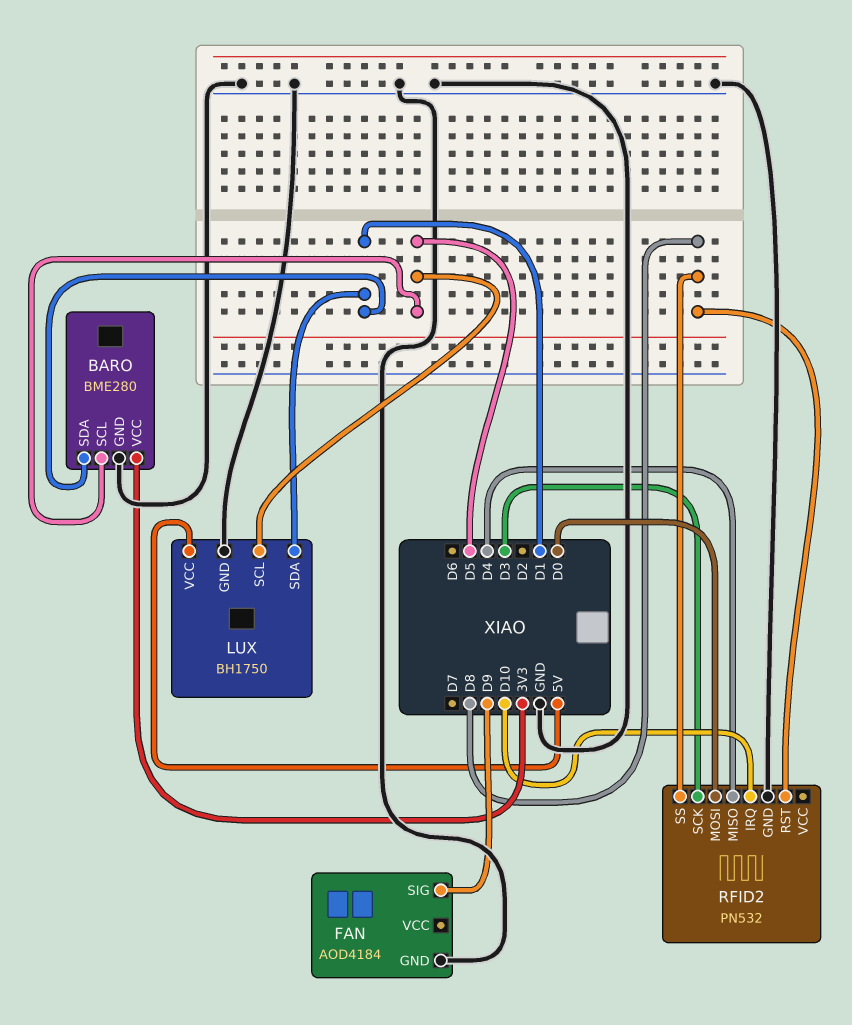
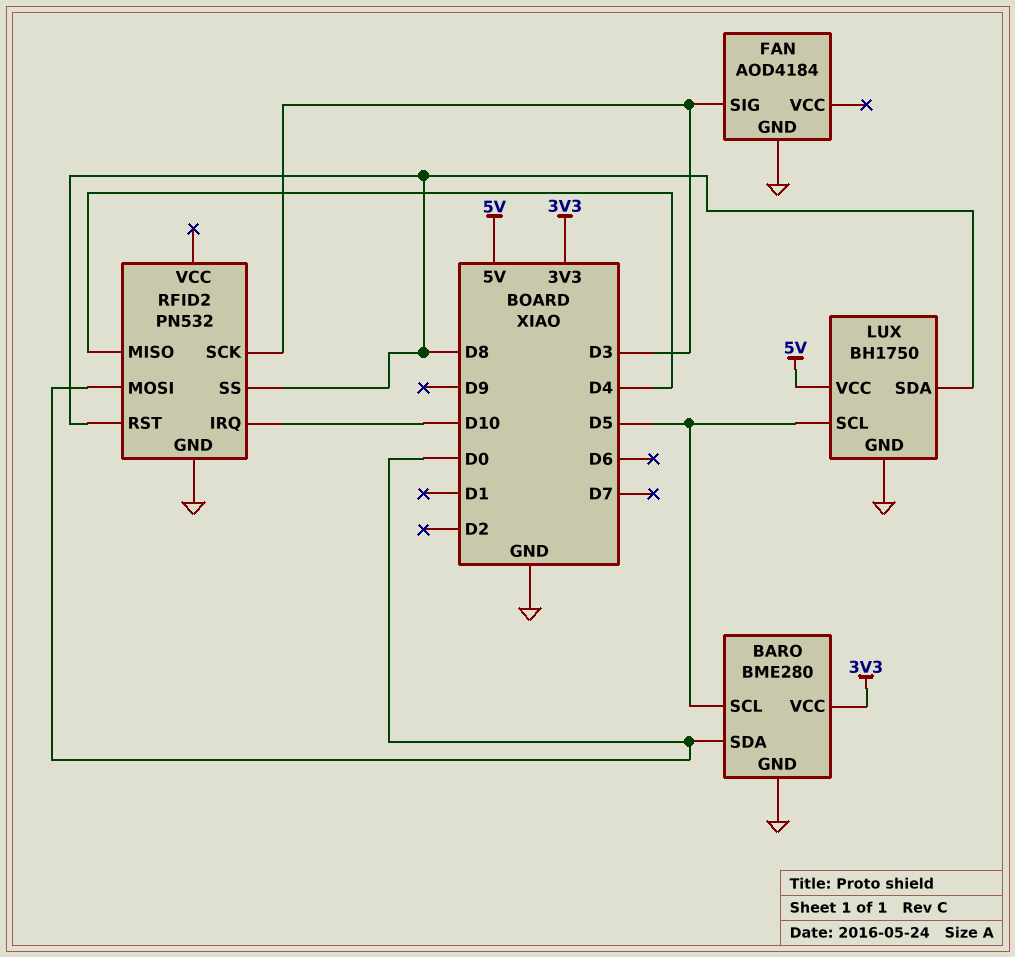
BARO pin SDA: D1 -> D0
FAN pin SIG: D9 -> D3
LUX pin SDA: D1 -> D8

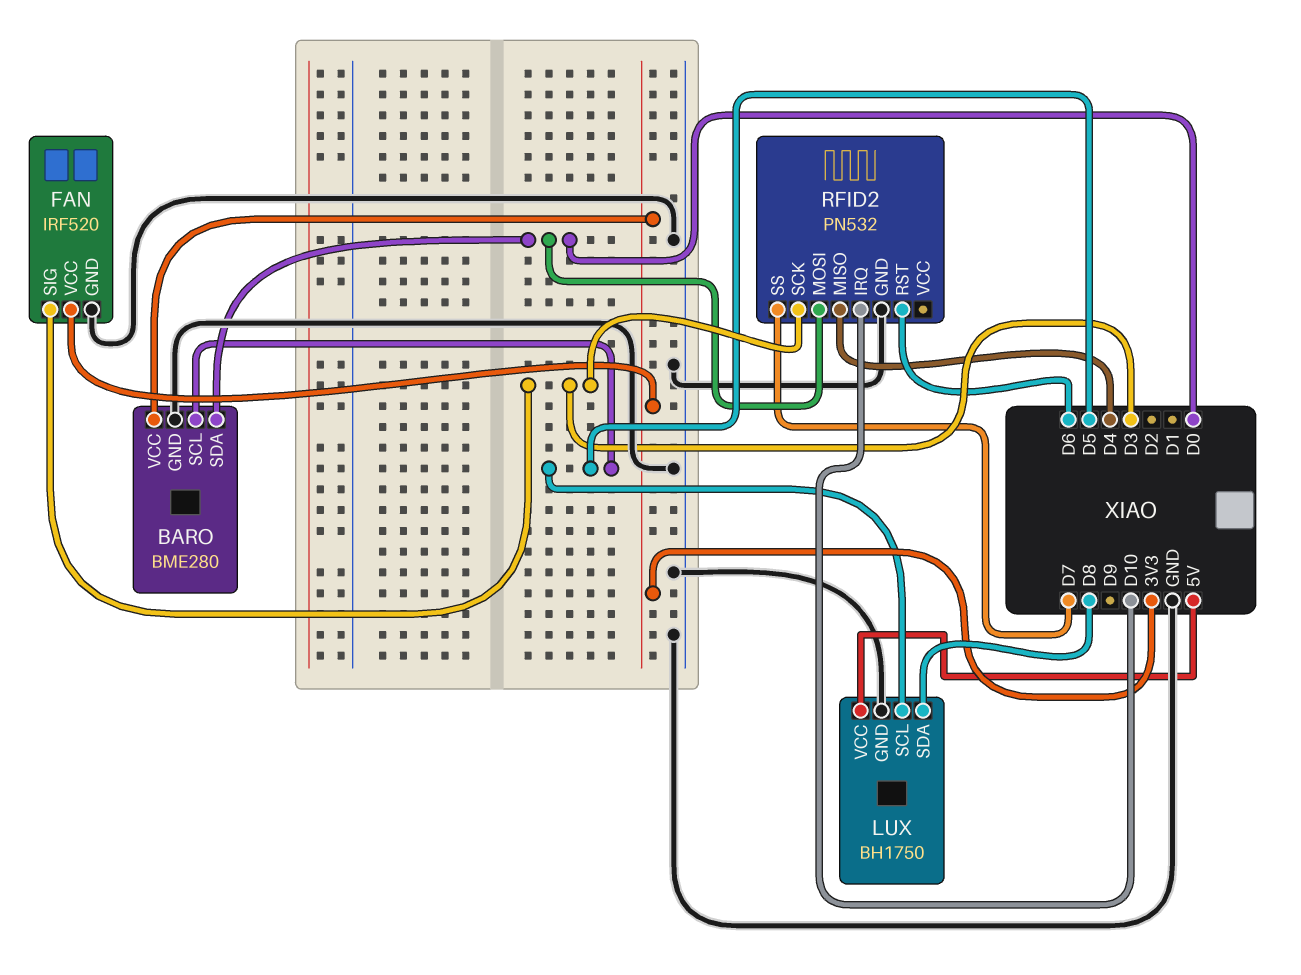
FAN: AOD4184 -> IRF520
FAN pin VCC: none -> 3V3
RFID2 pin RST: D8 -> D6
RFID2 pin SS: D8 -> D7

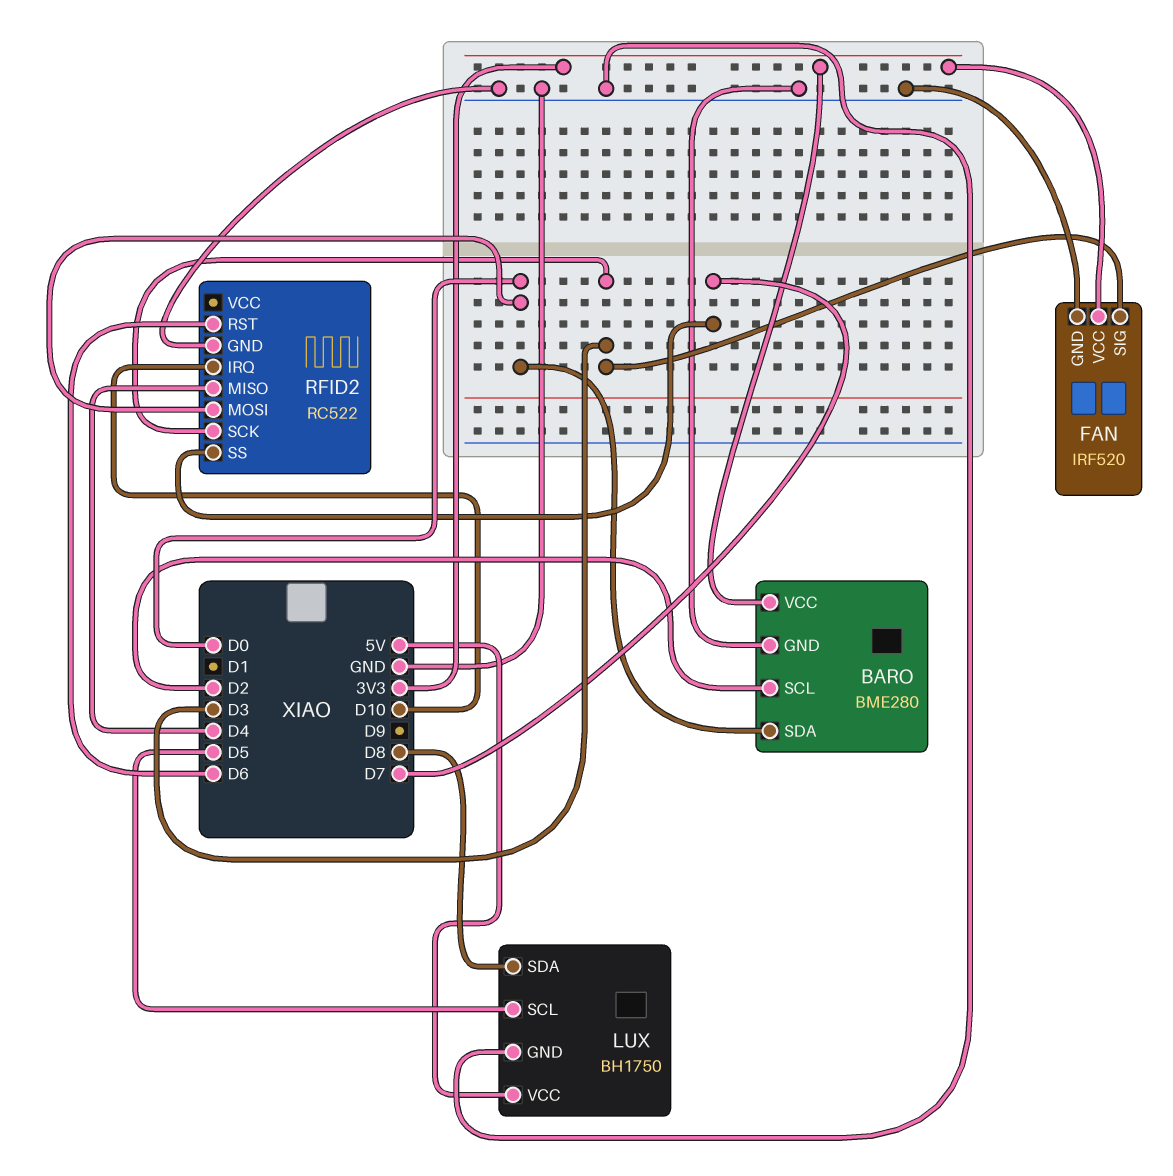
BARO pin SCL: D5 -> D2
RFID2: PN532 -> RC522

